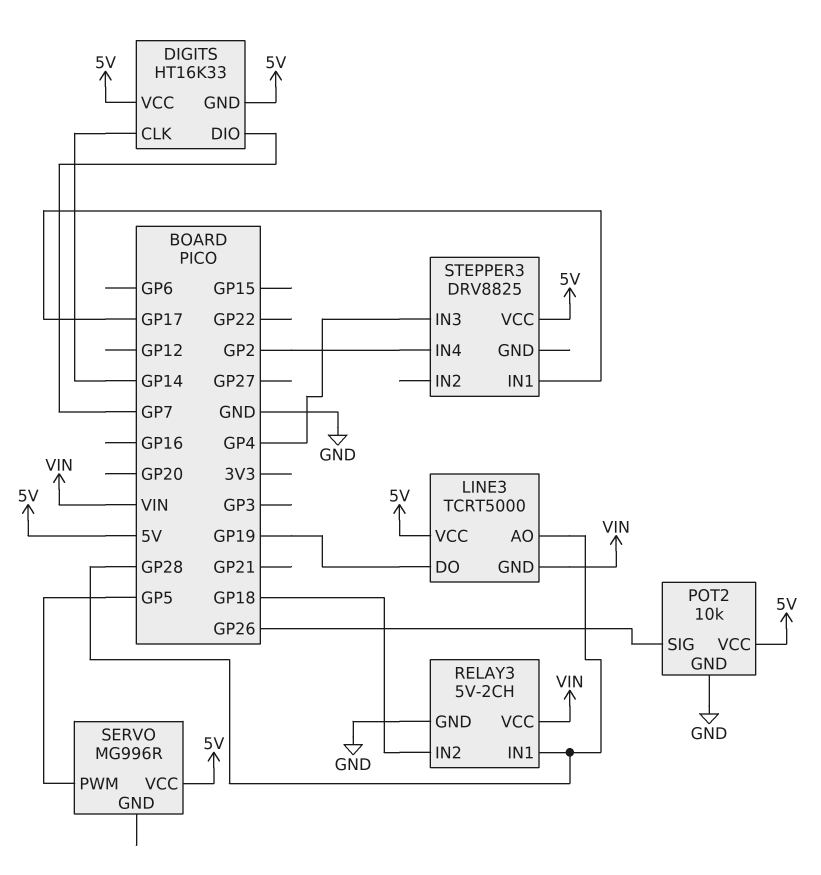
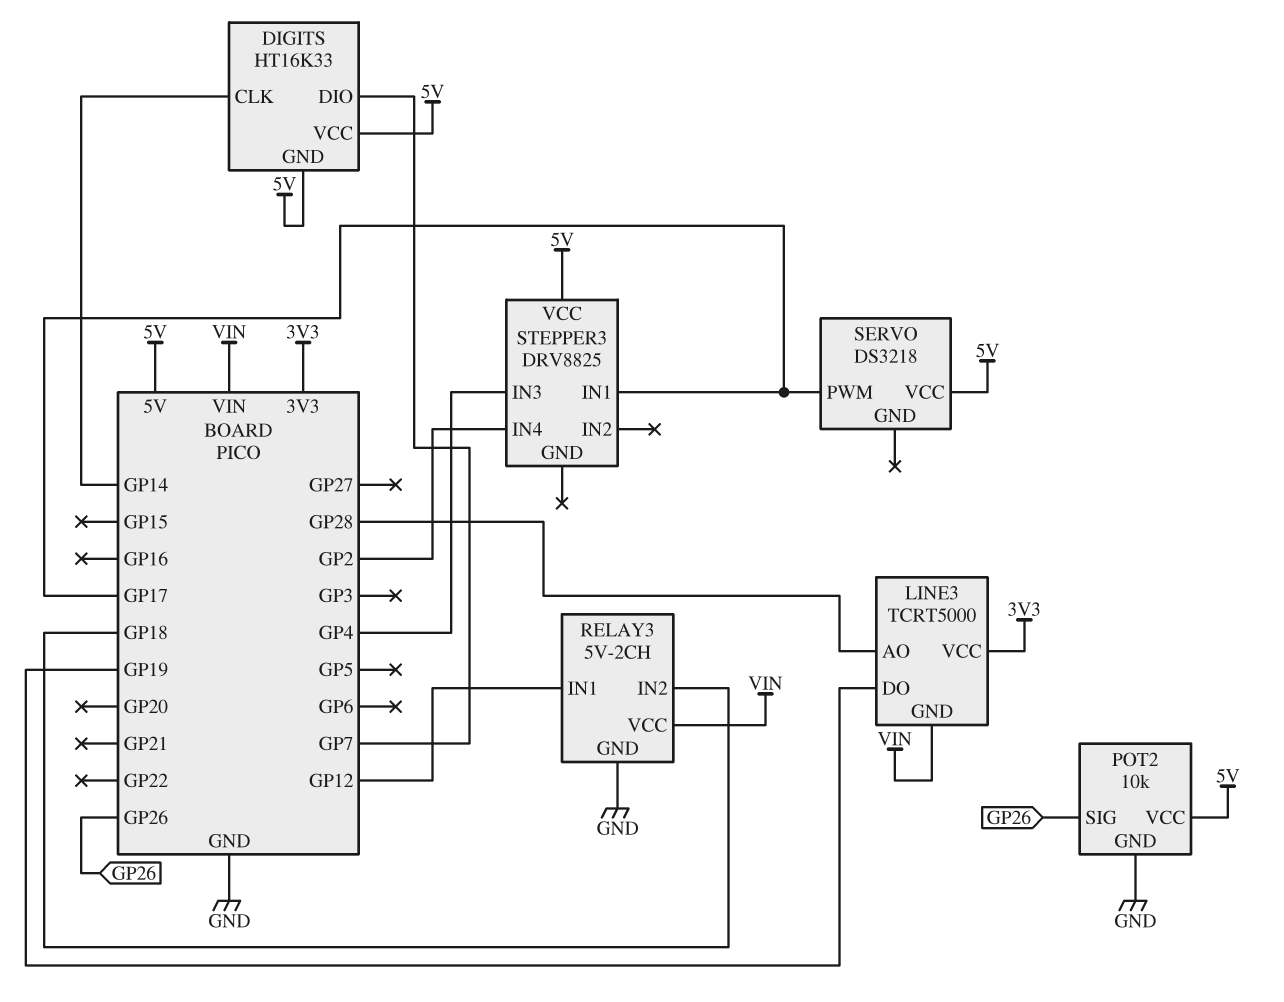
LINE3 pin VCC: 5V -> 3V3
RELAY3 pin IN1: GP28 -> GP12
SERVO: MG996R -> DS3218
SERVO pin PWM: GP5 -> GP17

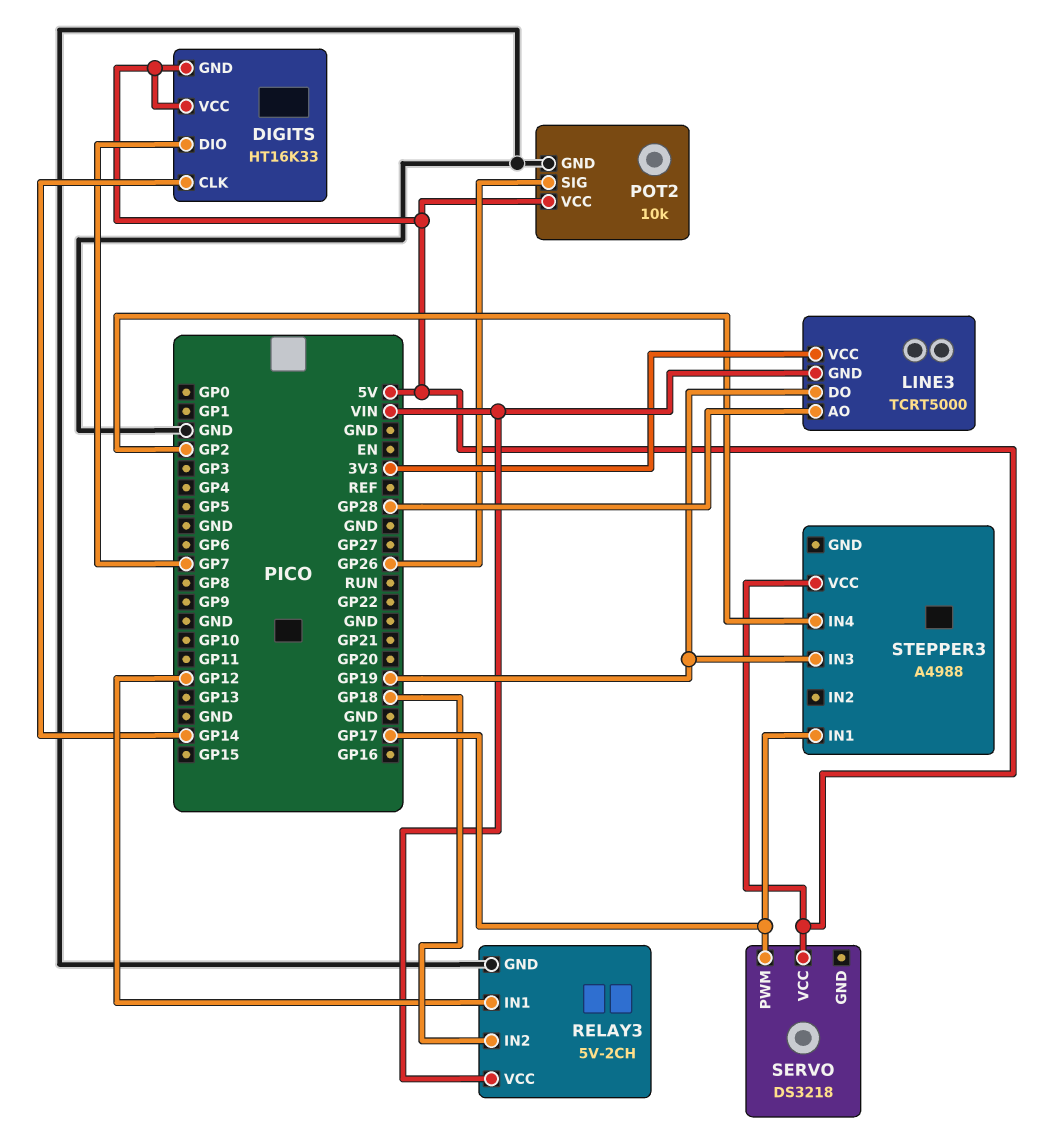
STEPPER3: DRV8825 -> A4988
STEPPER3 pin IN3: GP4 -> GP19

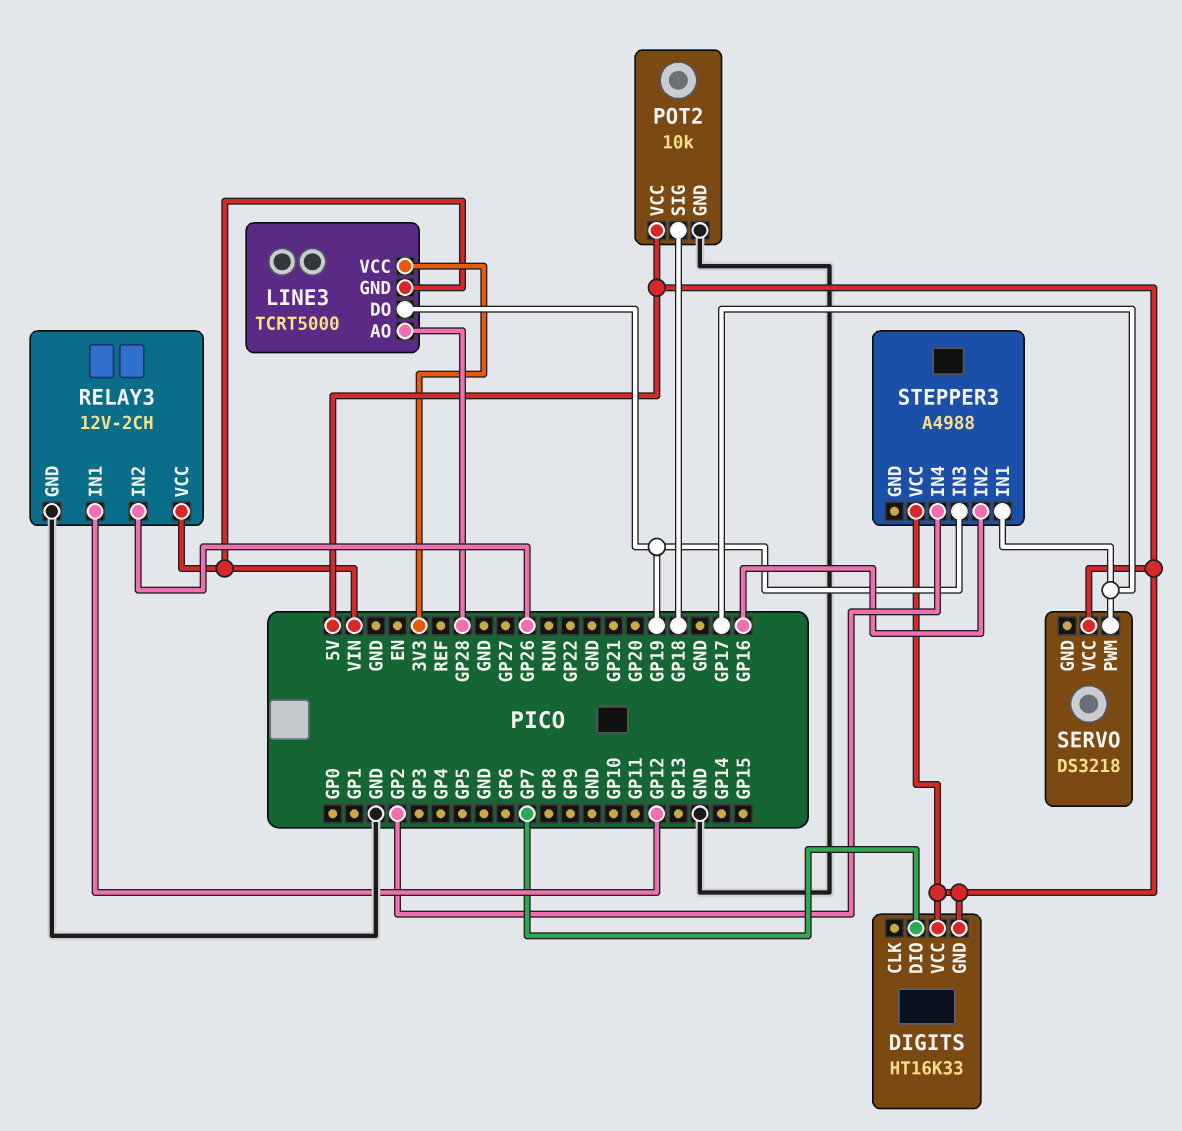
DIGITS pin CLK: GP14 -> none
POT2 pin SIG: GP26 -> GP18
RELAY3: 5V-2CH -> 12V-2CH
RELAY3 pin IN2: GP18 -> GP26
STEPPER3 pin IN2: none -> GP16

